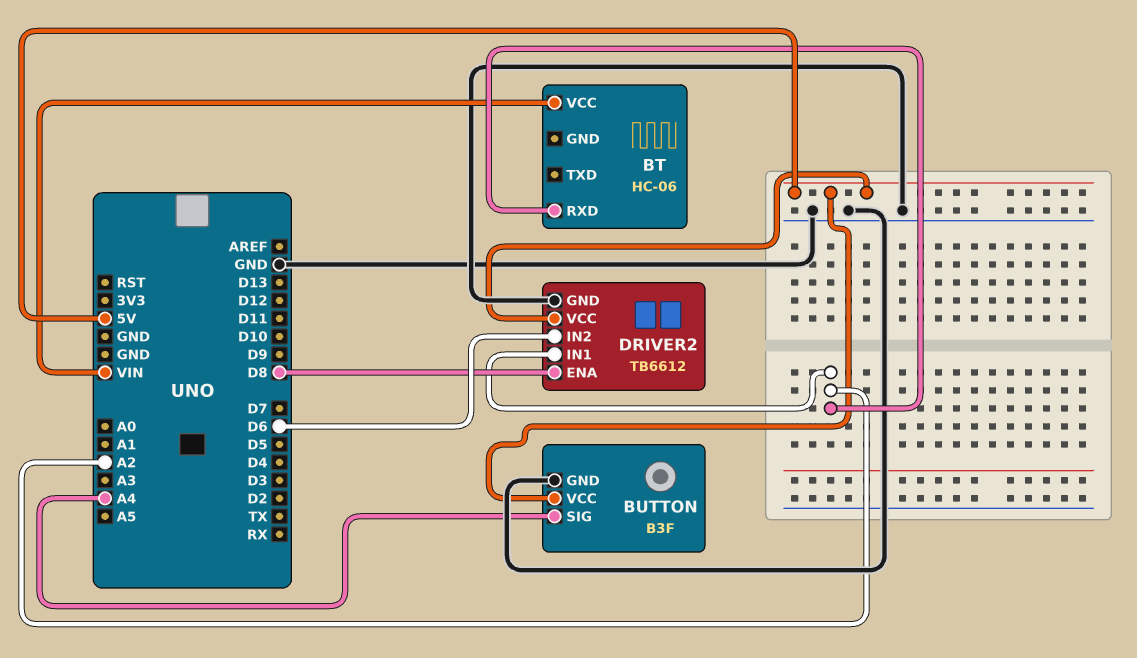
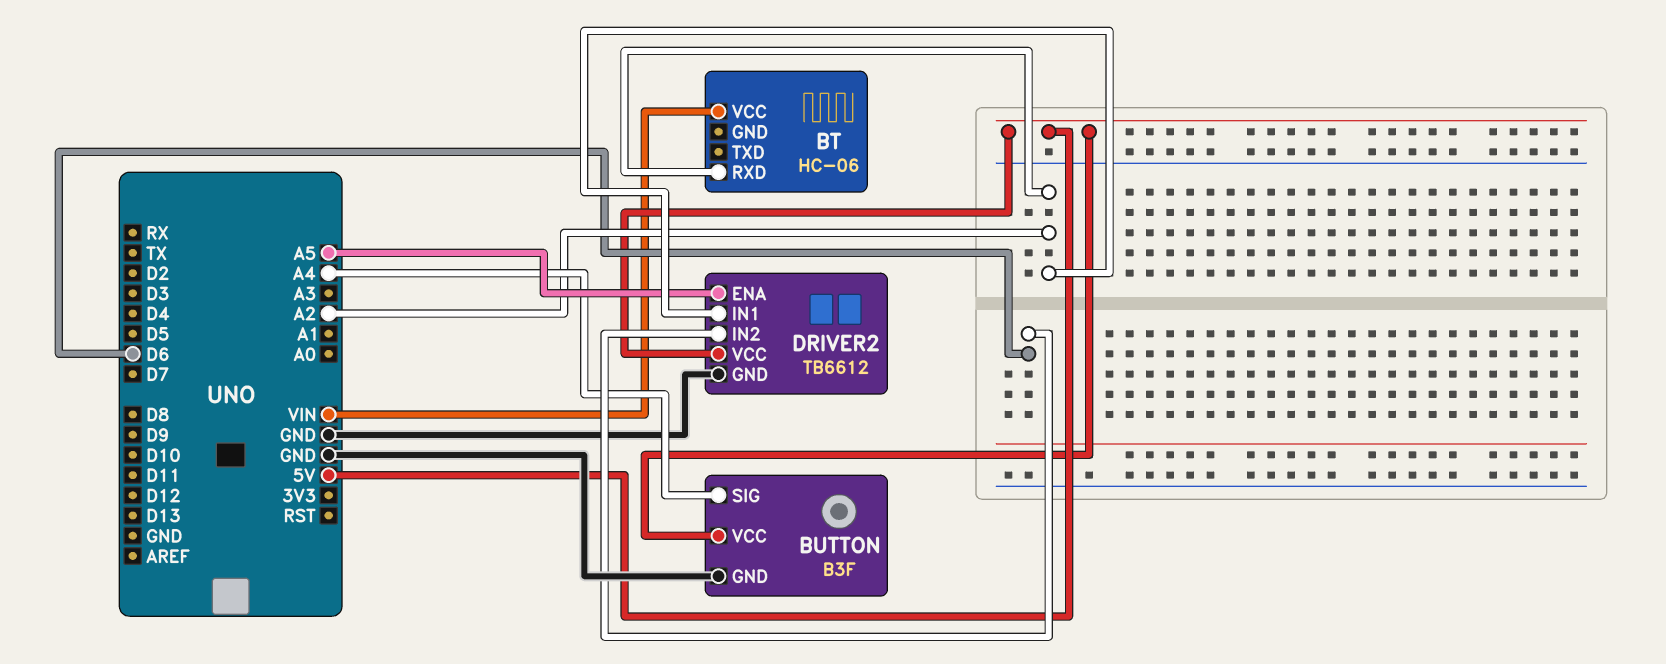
DRIVER2 pin ENA: D8 -> A5

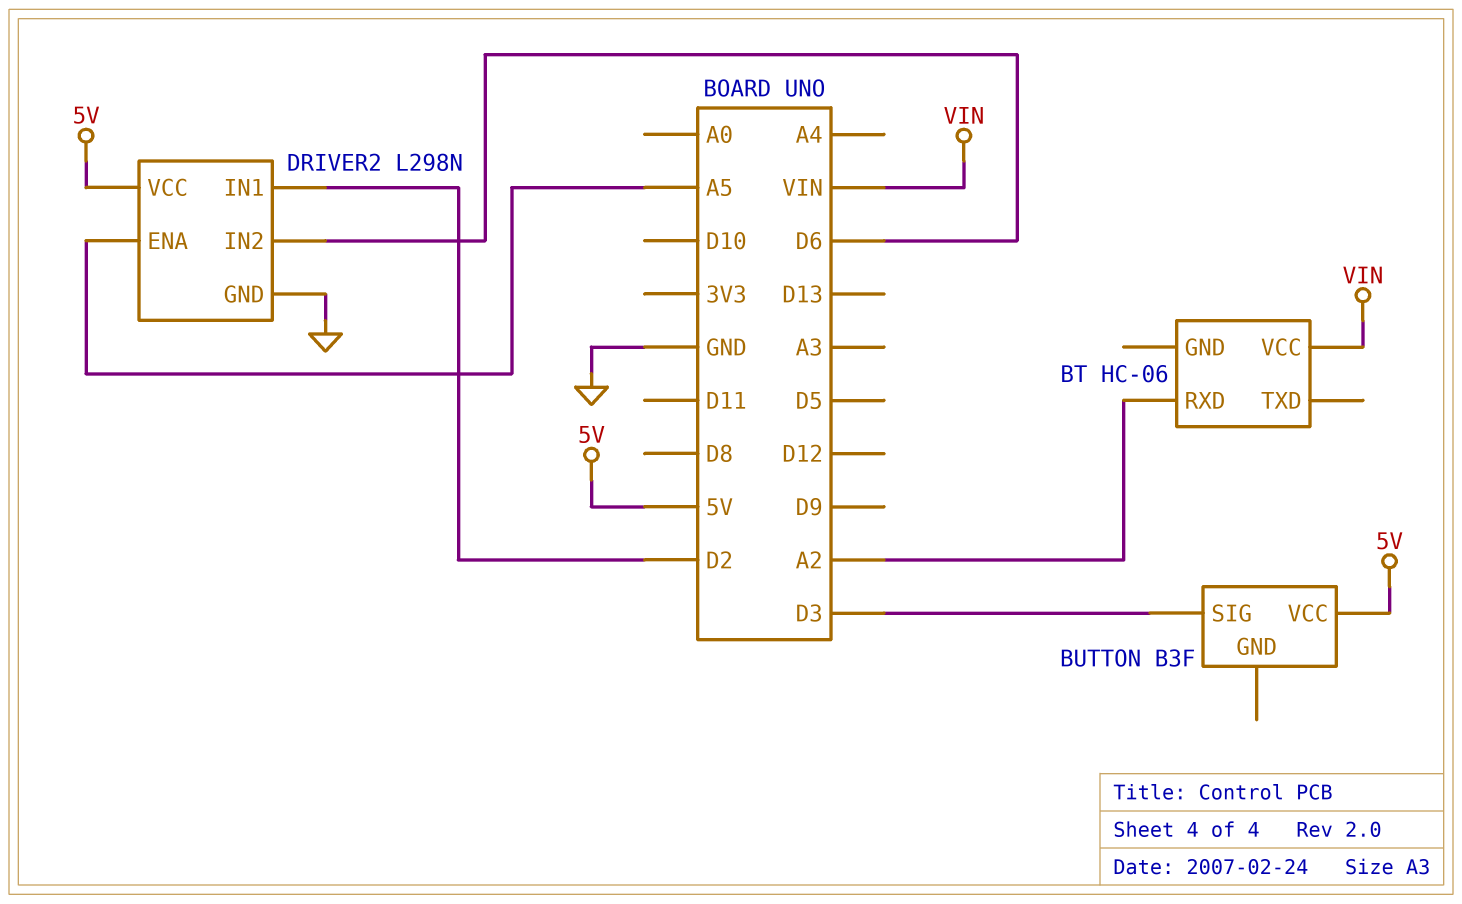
BUTTON pin GND: GND -> none
BUTTON pin SIG: A4 -> D3
DRIVER2: TB6612 -> L298N
DRIVER2 pin IN1: A2 -> D2

